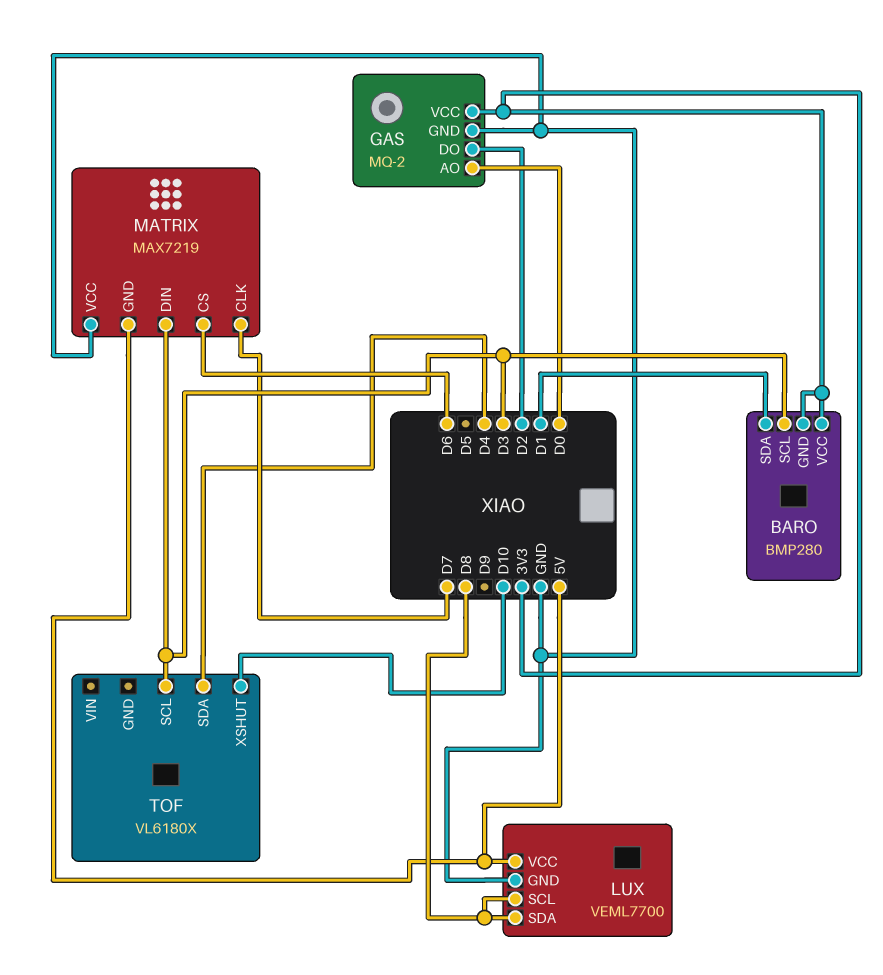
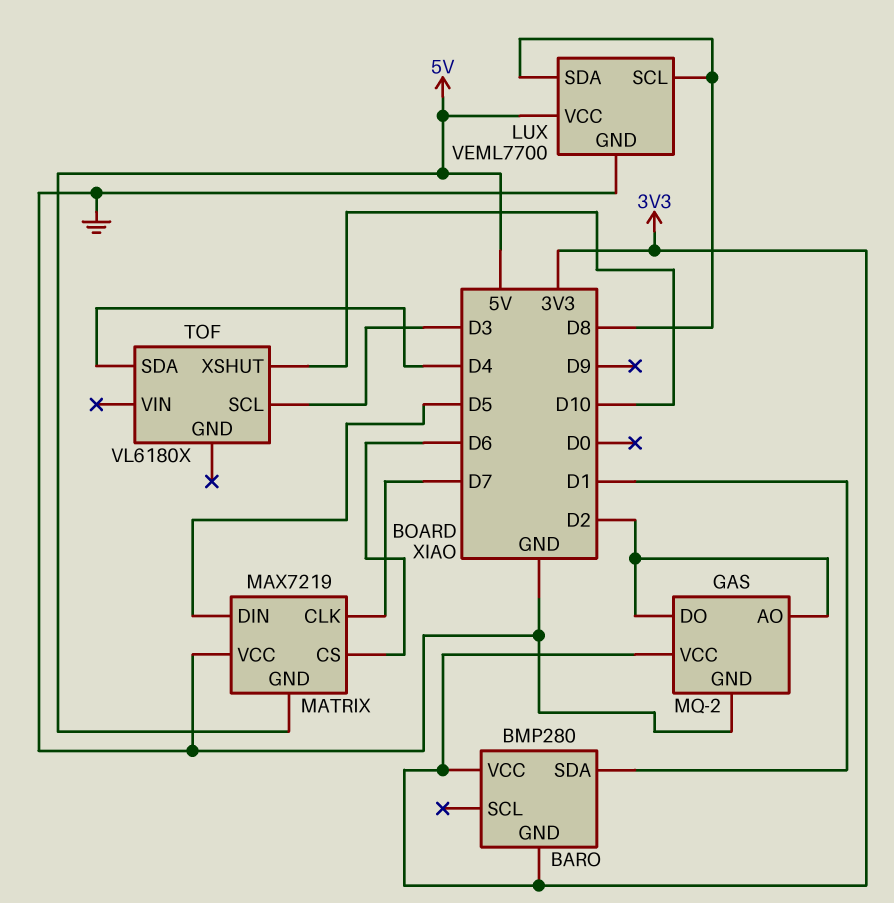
BARO pin SCL: D3 -> none
GAS pin AO: D0 -> D2
MATRIX pin DIN: D3 -> D5

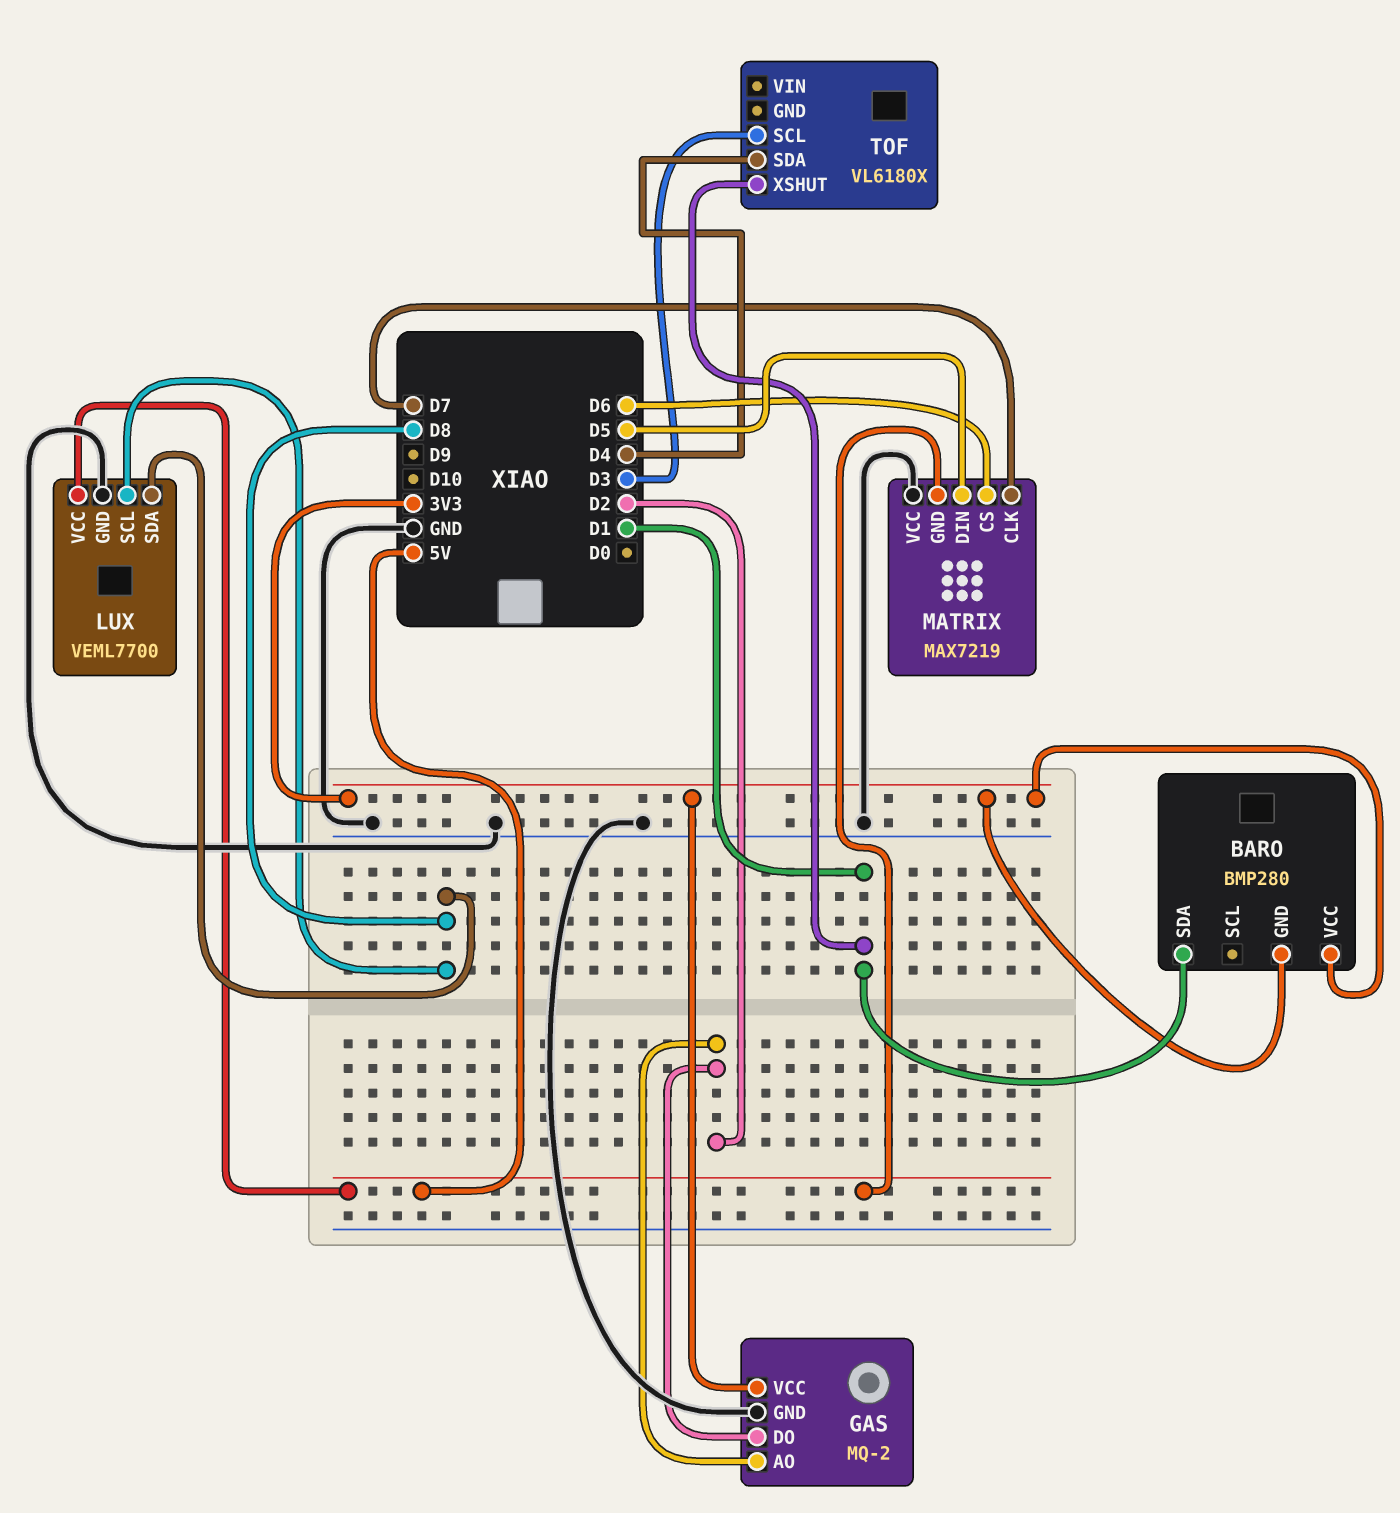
TOF pin XSHUT: D10 -> D1

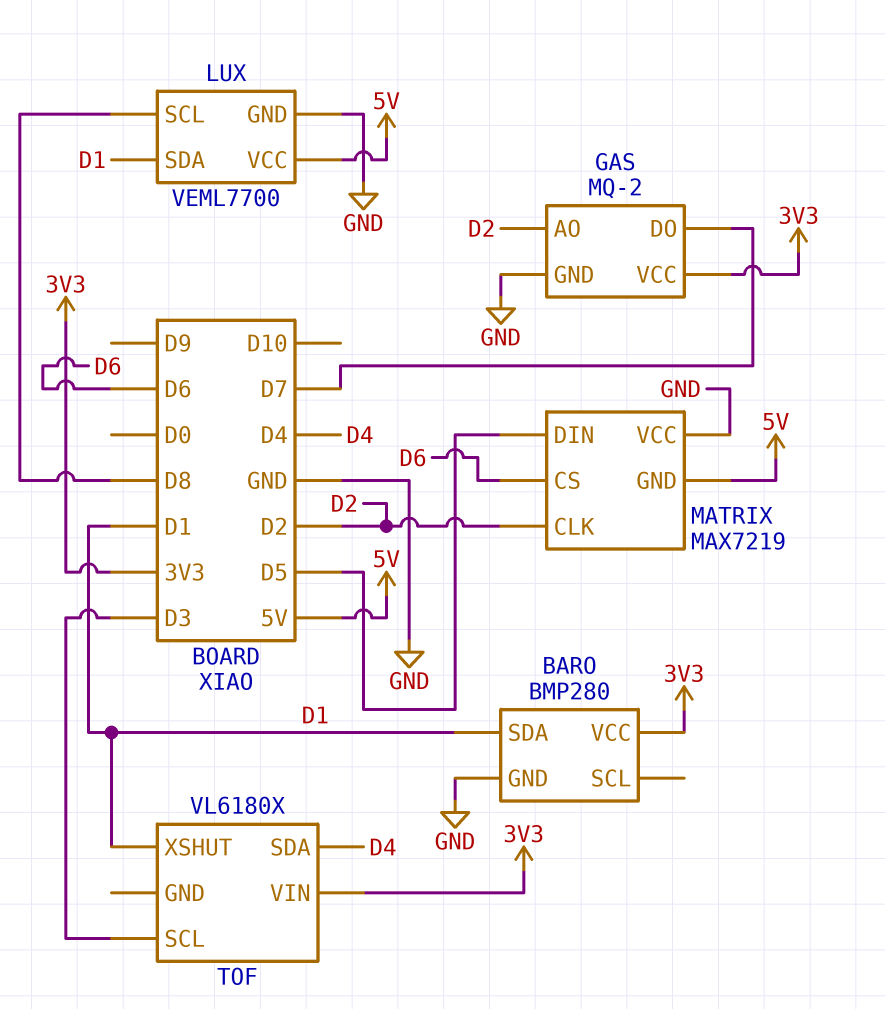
BARO pin GND: 3V3 -> GND
GAS pin DO: D2 -> D7
LUX pin SDA: D8 -> D1
MATRIX pin CLK: D7 -> D2
TOF pin VIN: none -> 3V3

